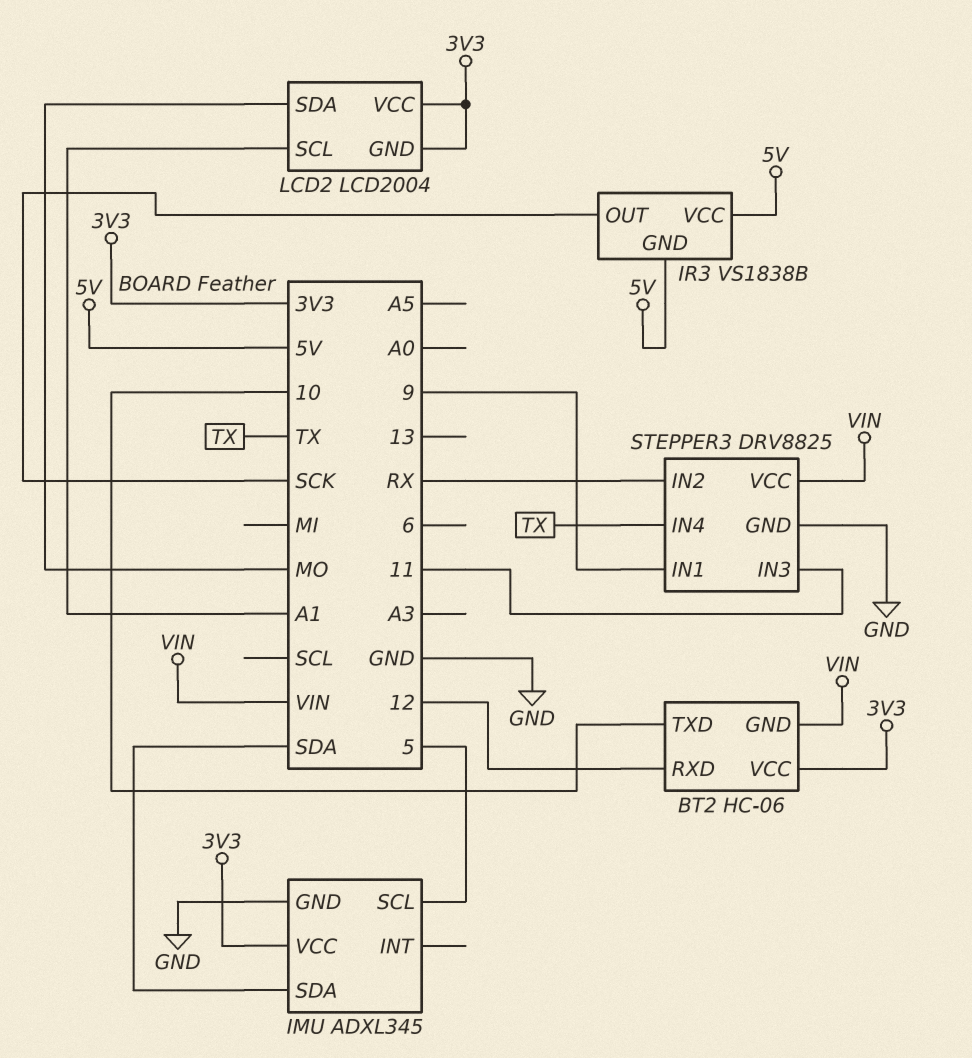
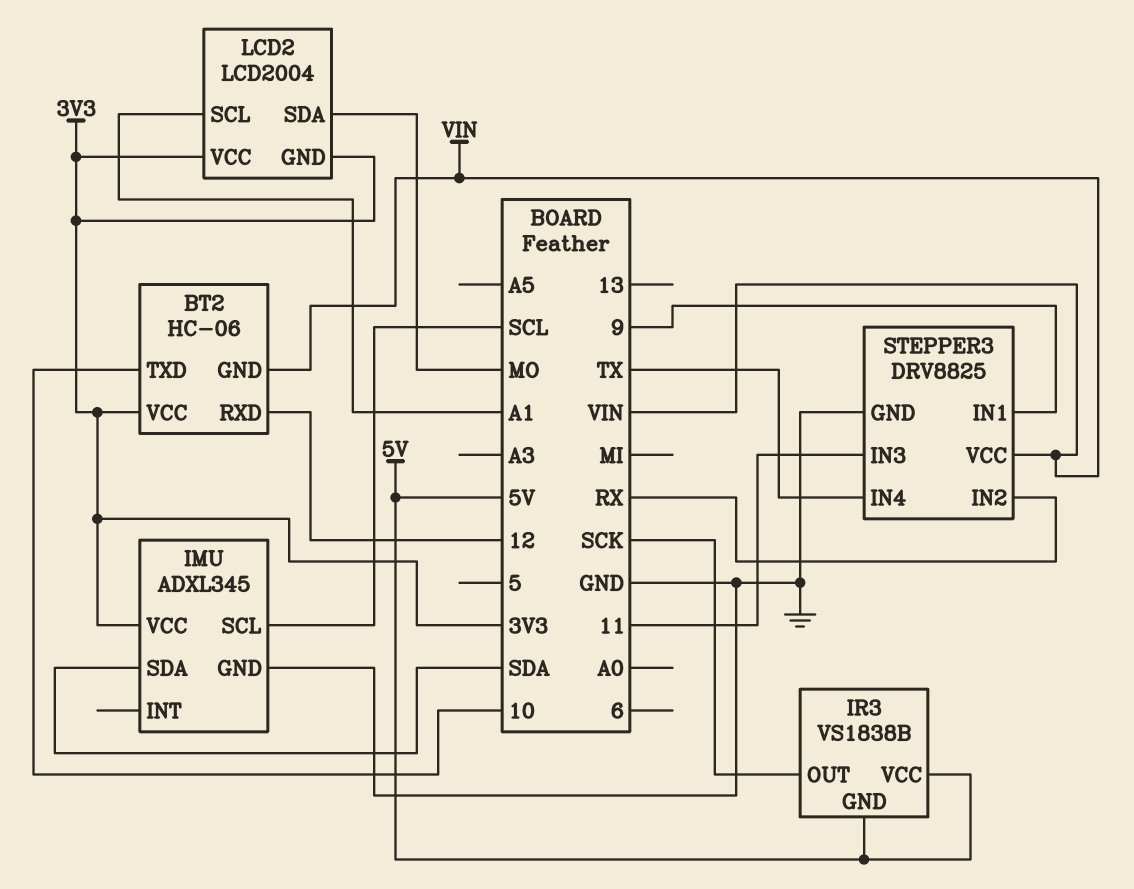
IMU pin SCL: 5 -> SCL

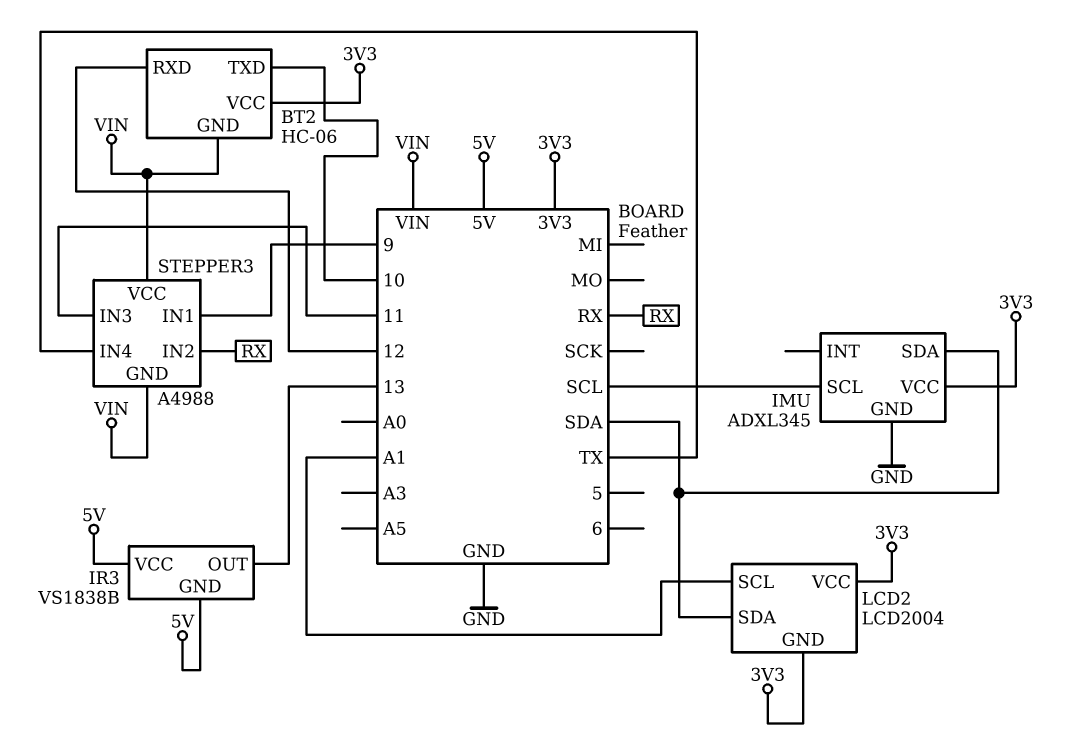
IR3 pin OUT: SCK -> 13
LCD2 pin SDA: MO -> SDA
STEPPER3: DRV8825 -> A4988
STEPPER3 pin GND: GND -> VIN

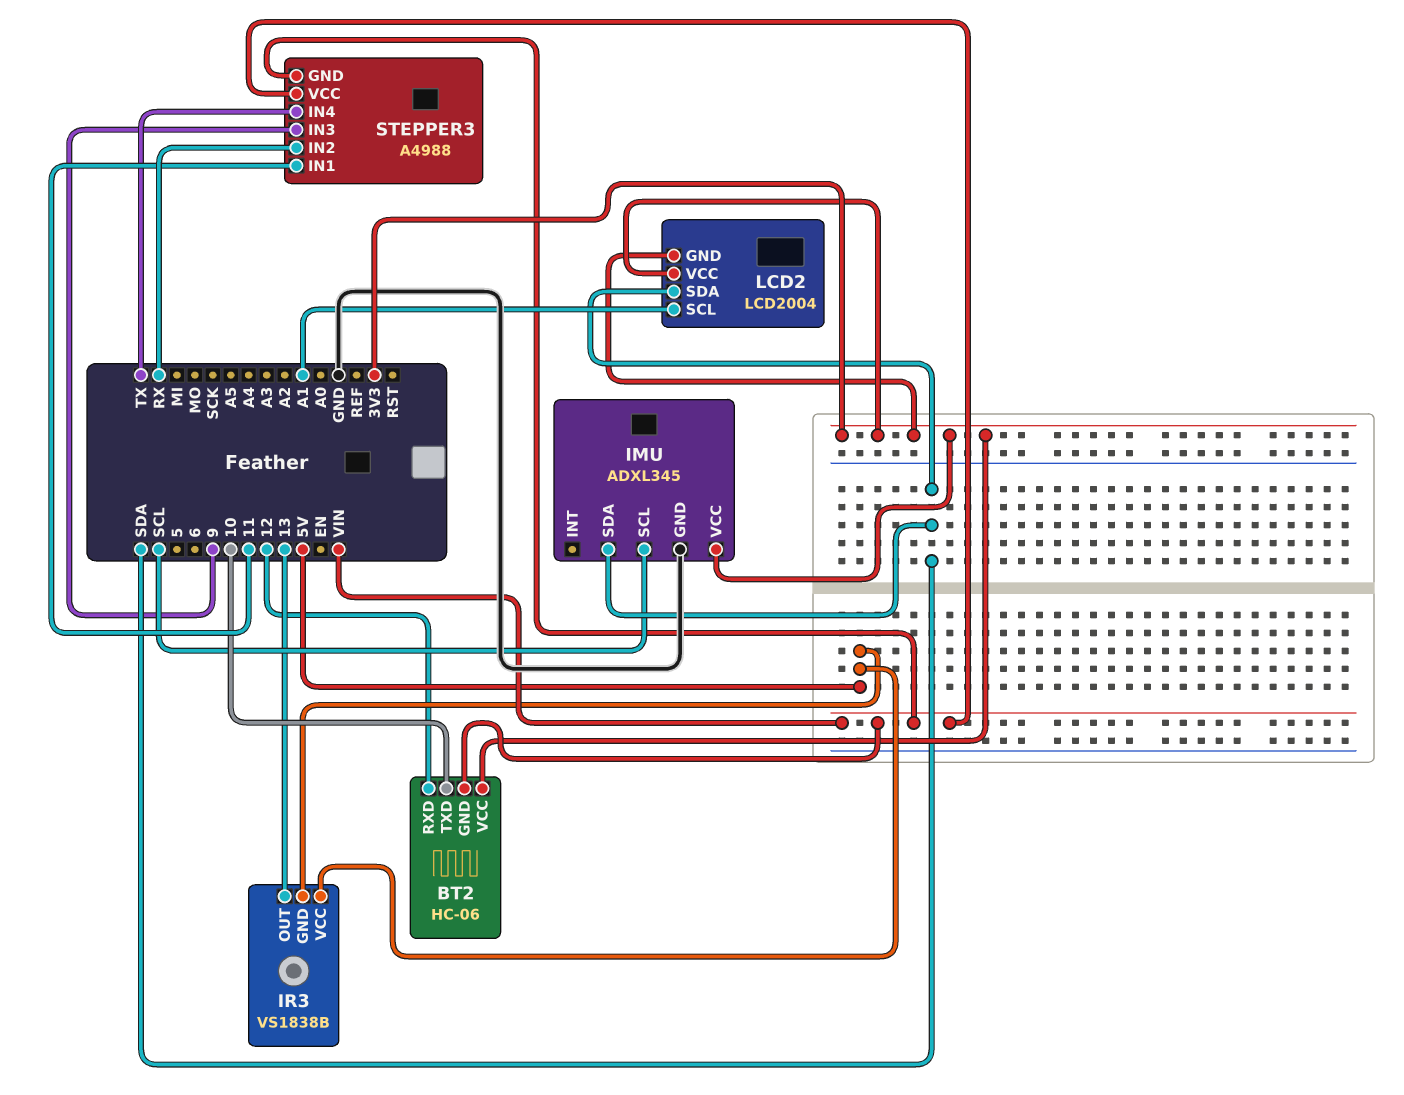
STEPPER3 pin IN1: 9 -> 11
STEPPER3 pin IN3: 11 -> 9

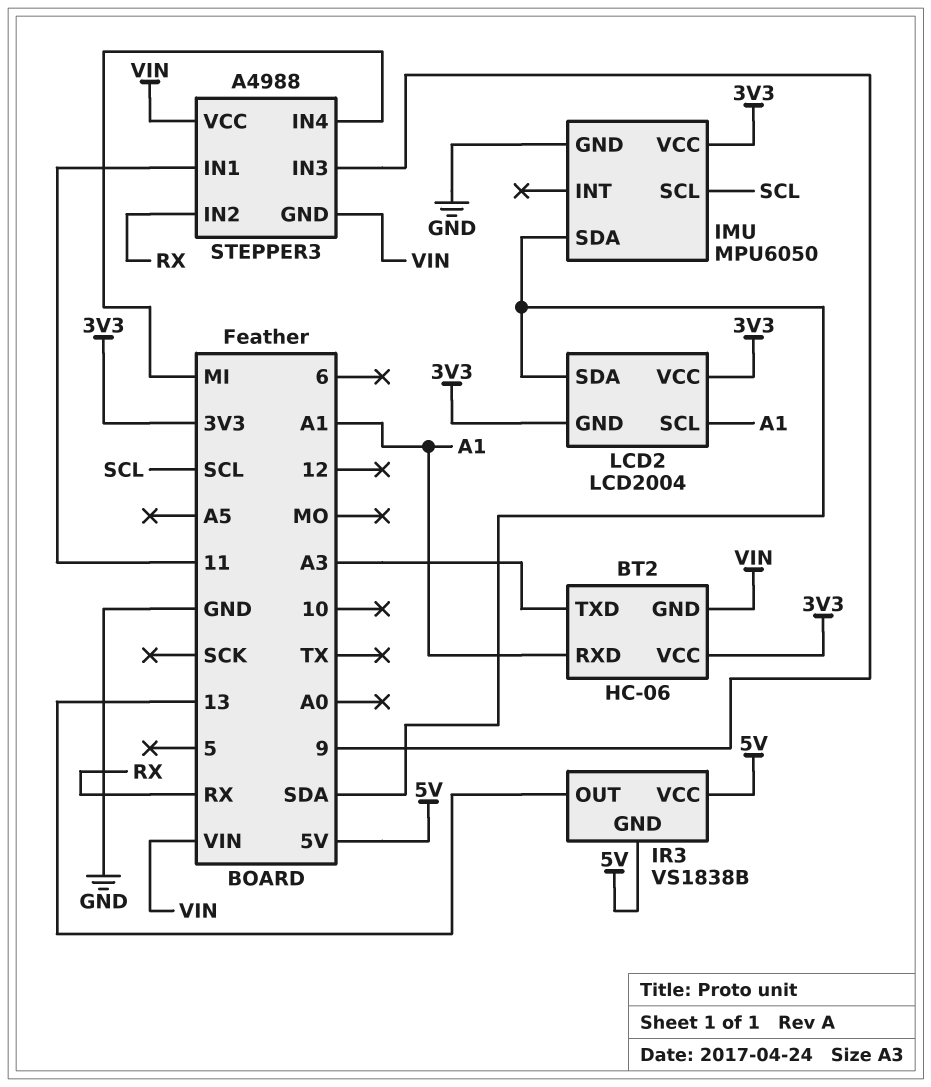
BT2 pin RXD: 12 -> A1
BT2 pin TXD: 10 -> A3
IMU: ADXL345 -> MPU6050
STEPPER3 pin IN4: TX -> MI

